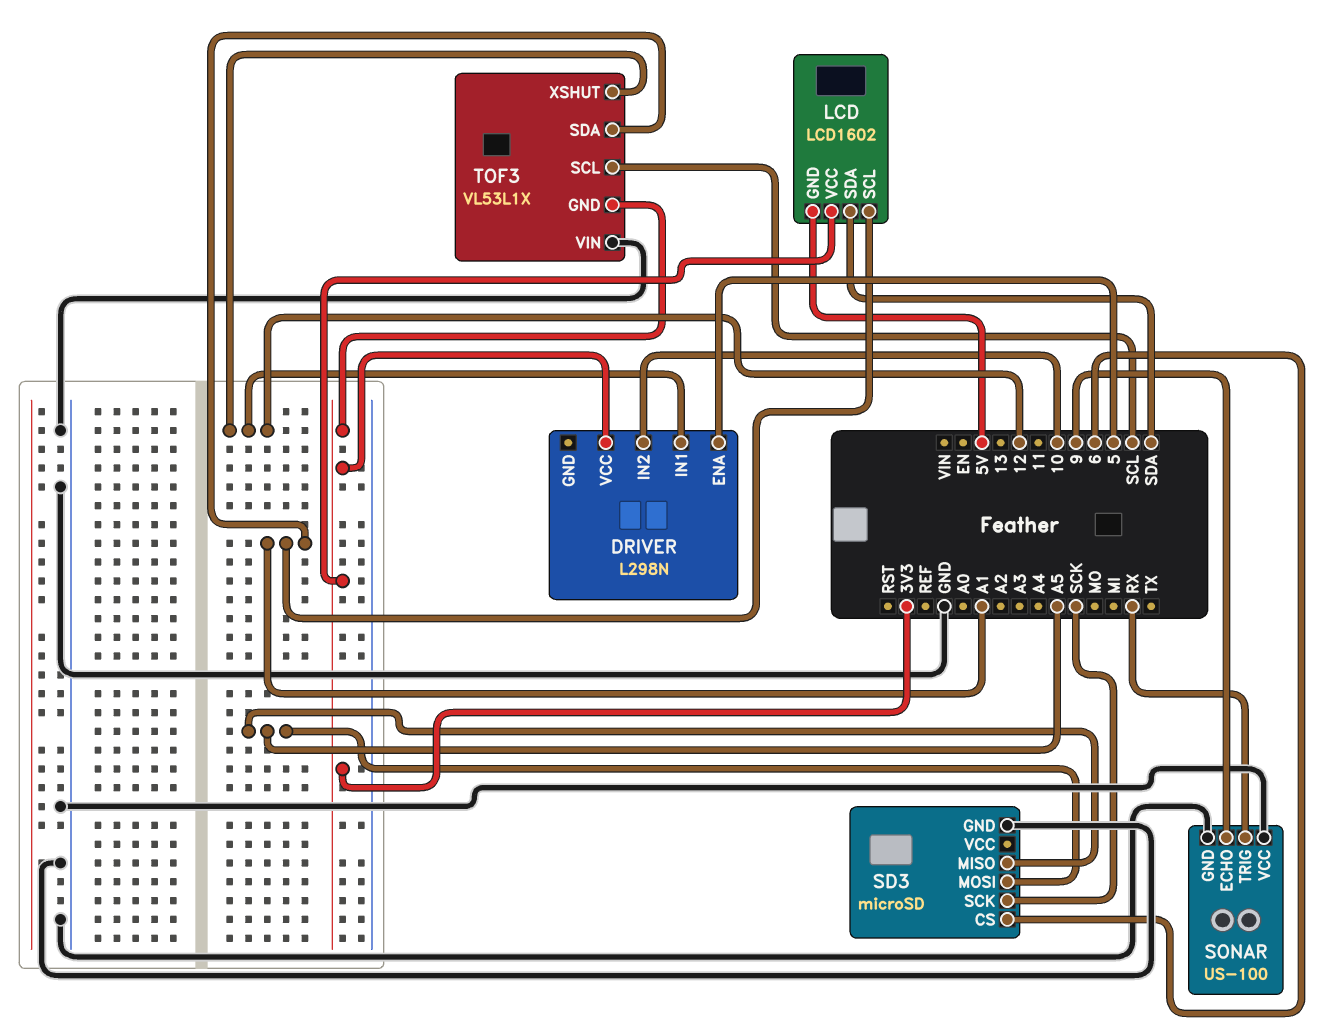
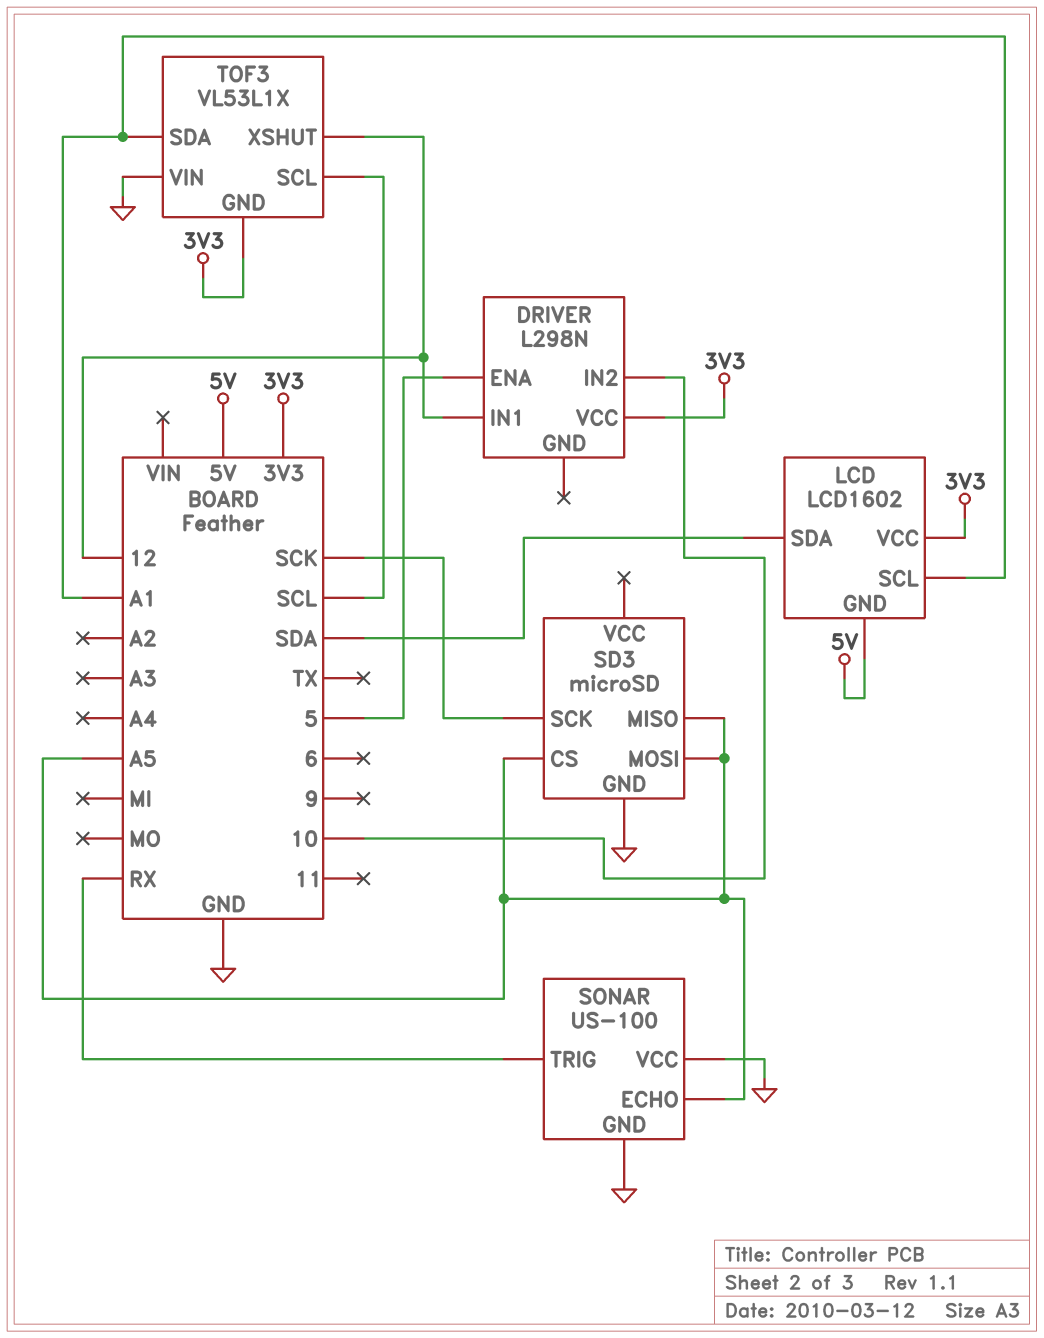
SD3 pin CS: 6 -> A5
SONAR pin ECHO: 9 -> A5

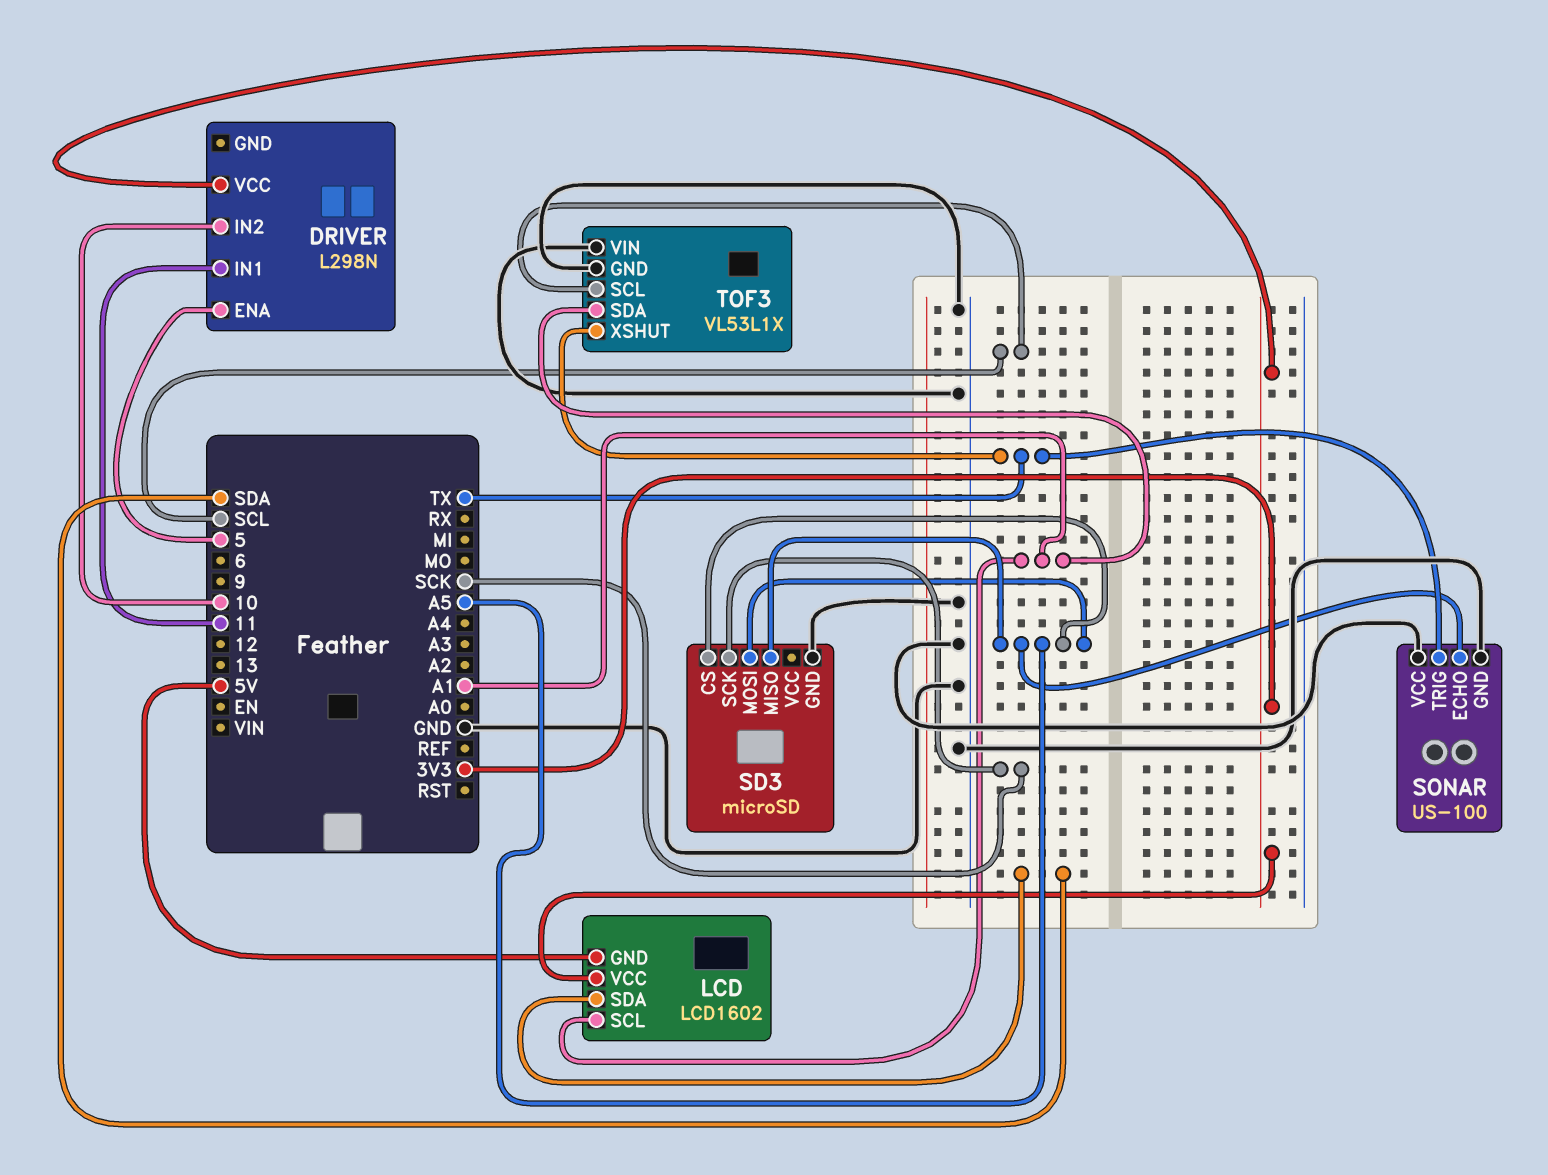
DRIVER pin IN1: 12 -> 11
SONAR pin TRIG: RX -> TX
TOF3 pin GND: 3V3 -> GND
TOF3 pin XSHUT: 12 -> TX

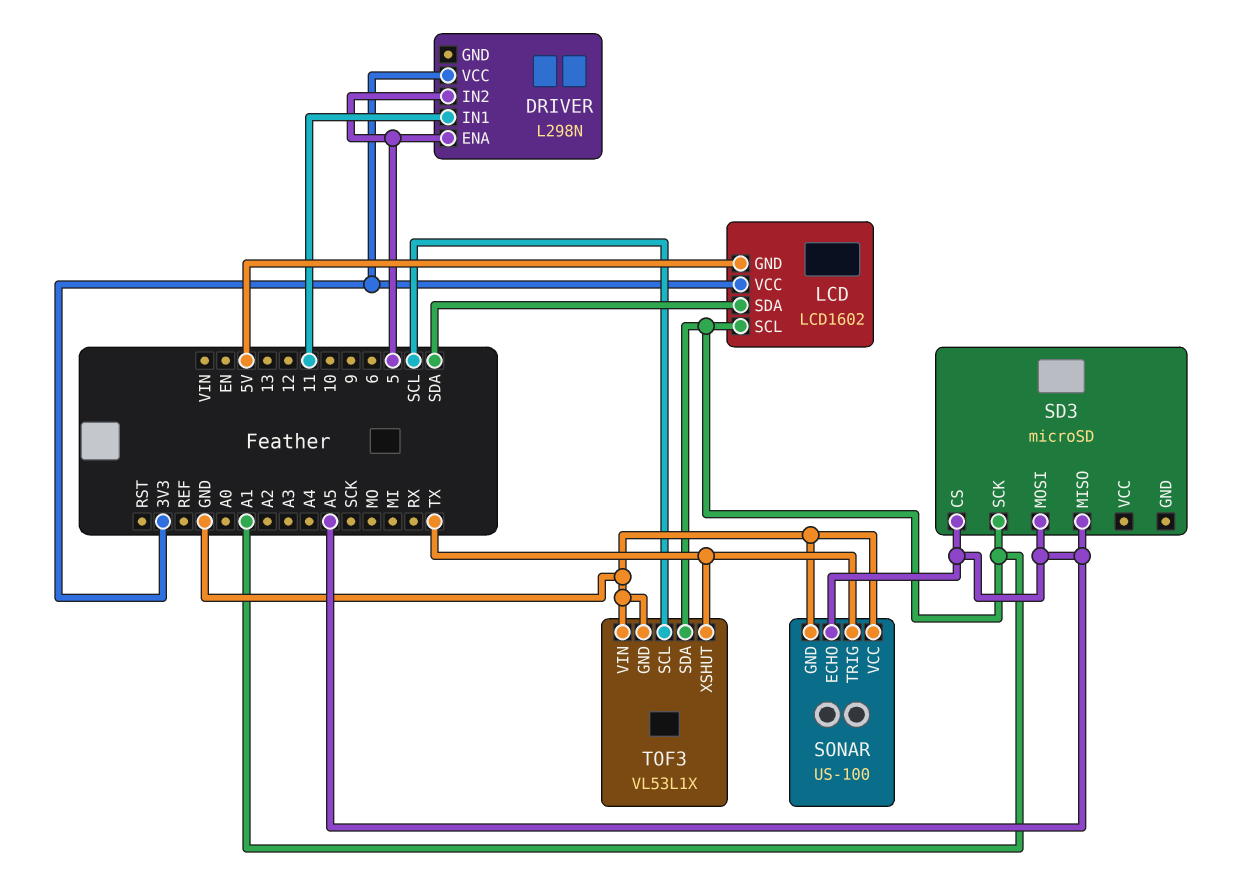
DRIVER pin IN2: 10 -> 5
SD3 pin GND: GND -> none
SD3 pin SCK: SCK -> A1

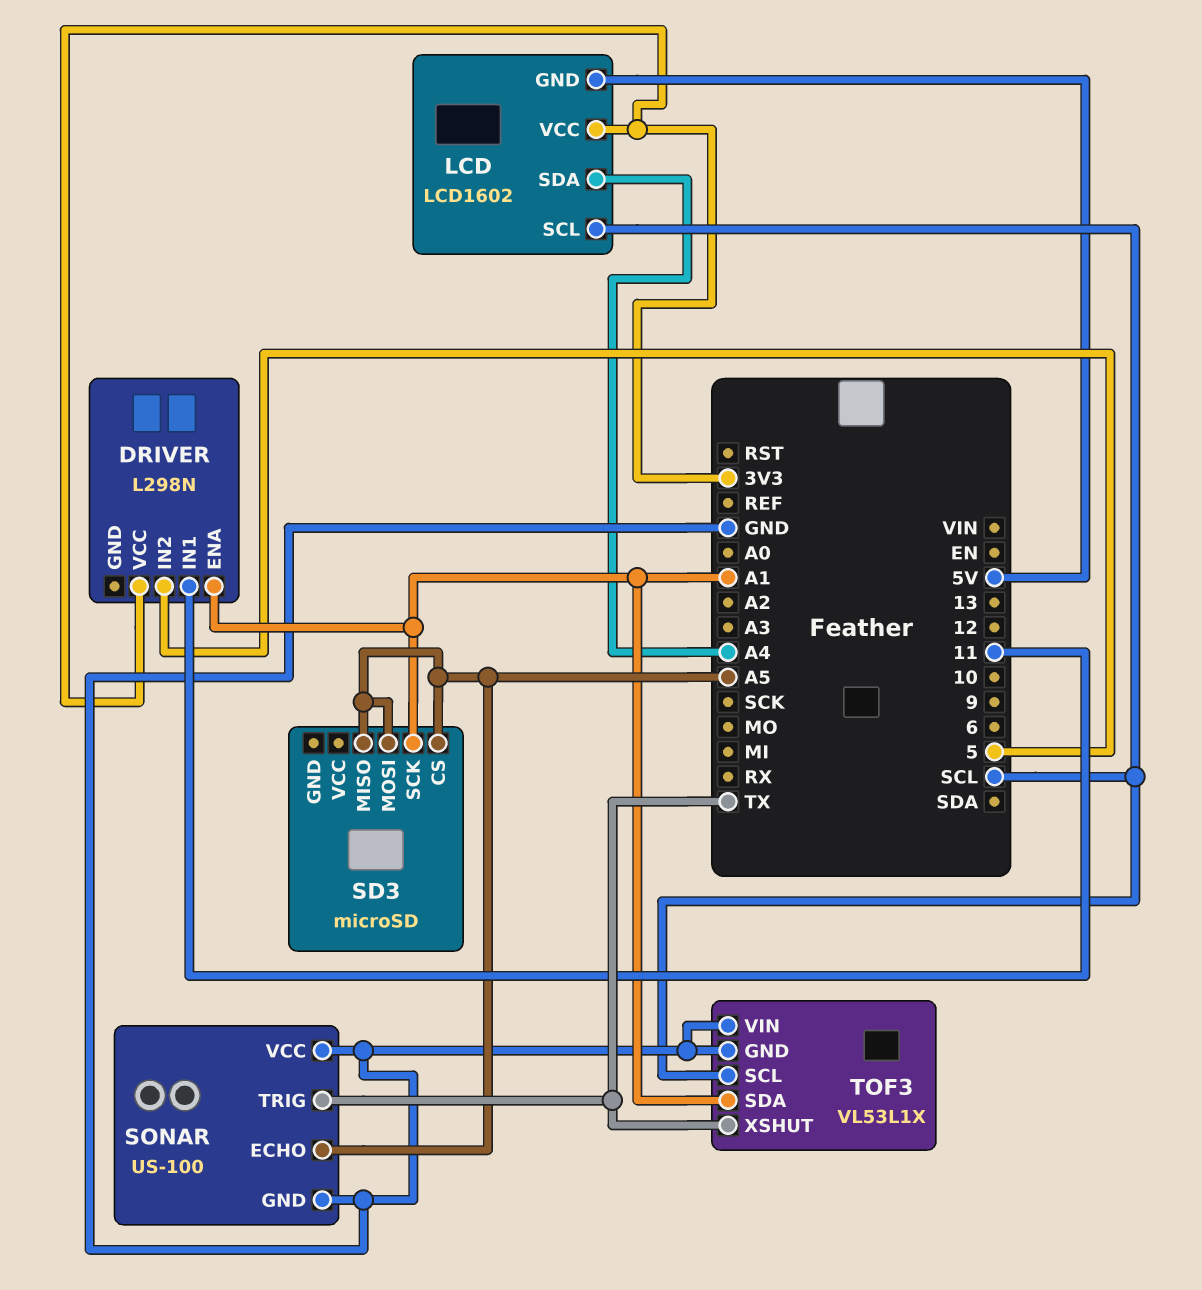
DRIVER pin ENA: 5 -> A1
LCD pin SCL: A1 -> SCL
LCD pin SDA: SDA -> A4

